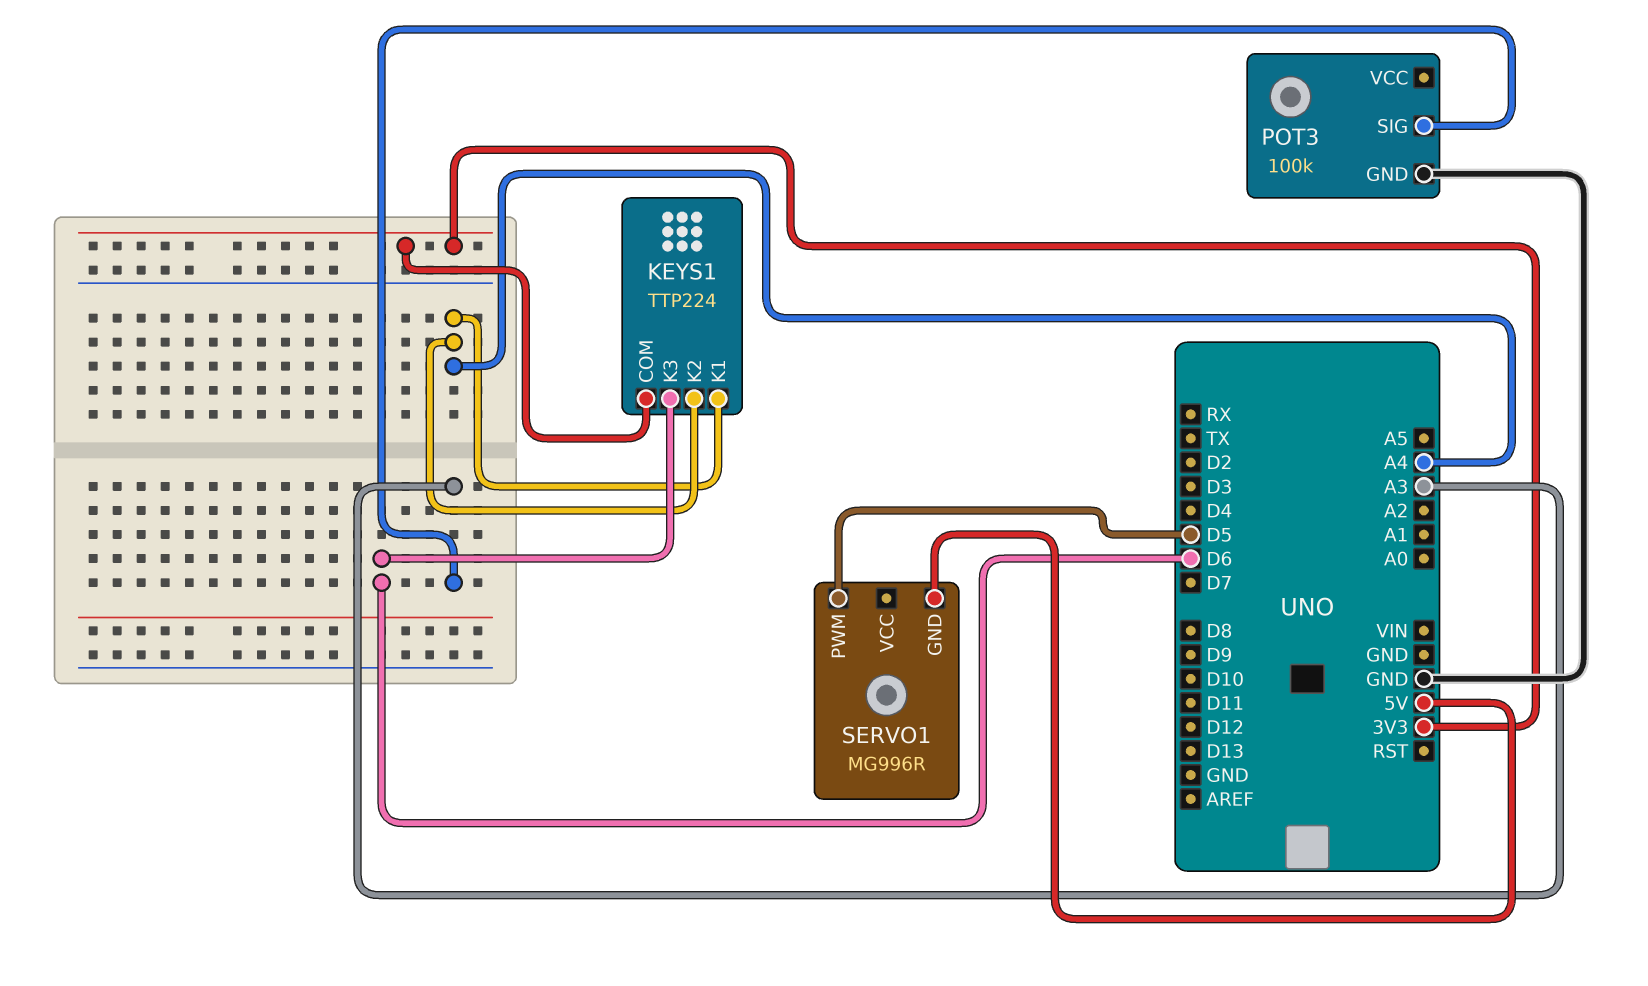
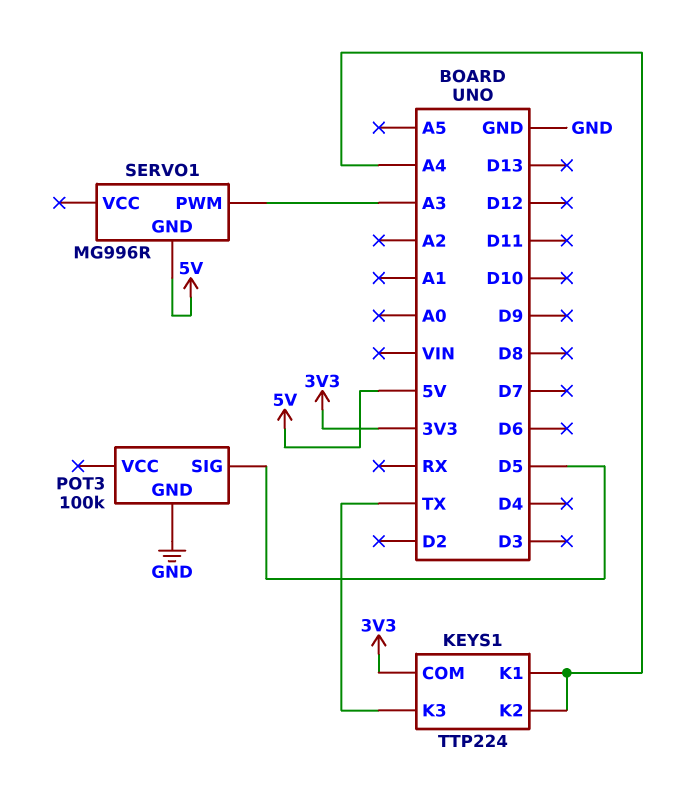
KEYS1 pin K3: D6 -> TX
POT3 pin SIG: A3 -> D5
SERVO1 pin PWM: D5 -> A3

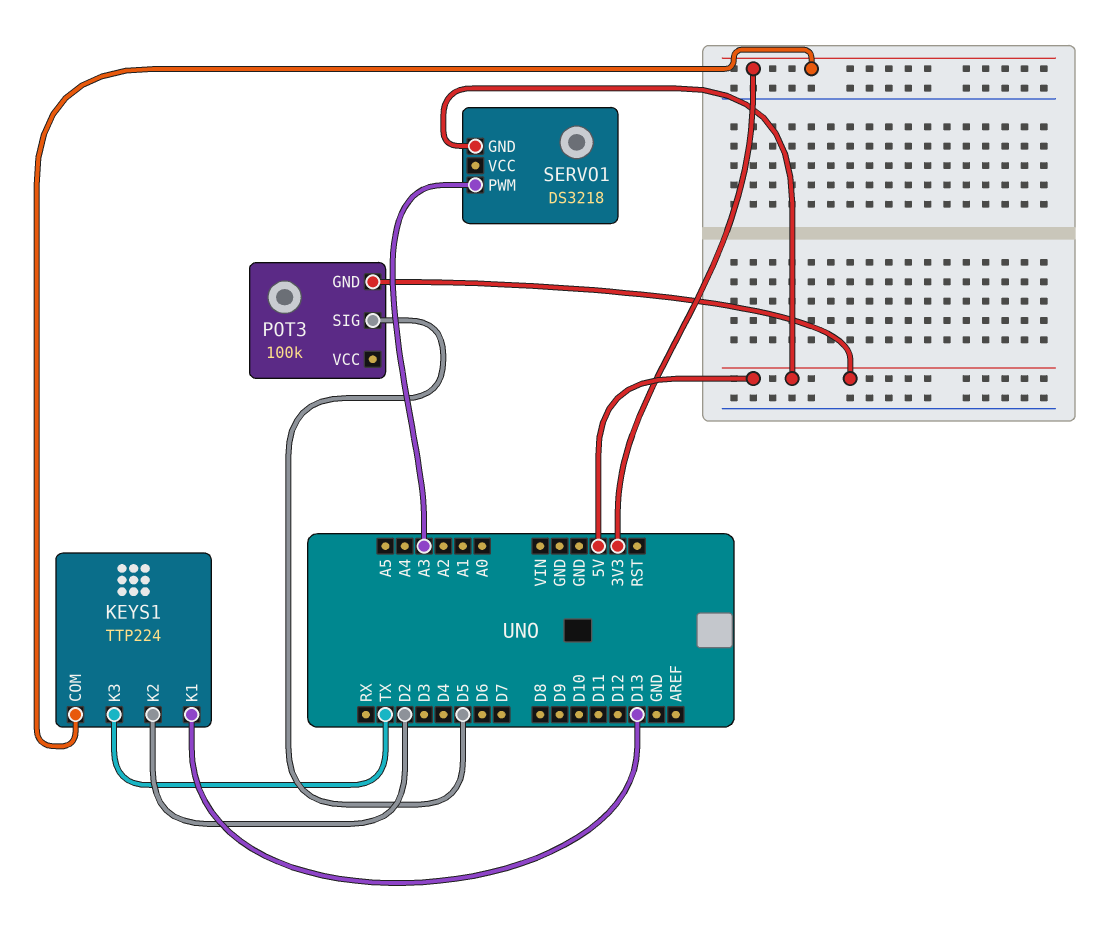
KEYS1 pin K1: A4 -> D13
KEYS1 pin K2: A4 -> D2
POT3 pin GND: GND -> 5V
SERVO1: MG996R -> DS3218

